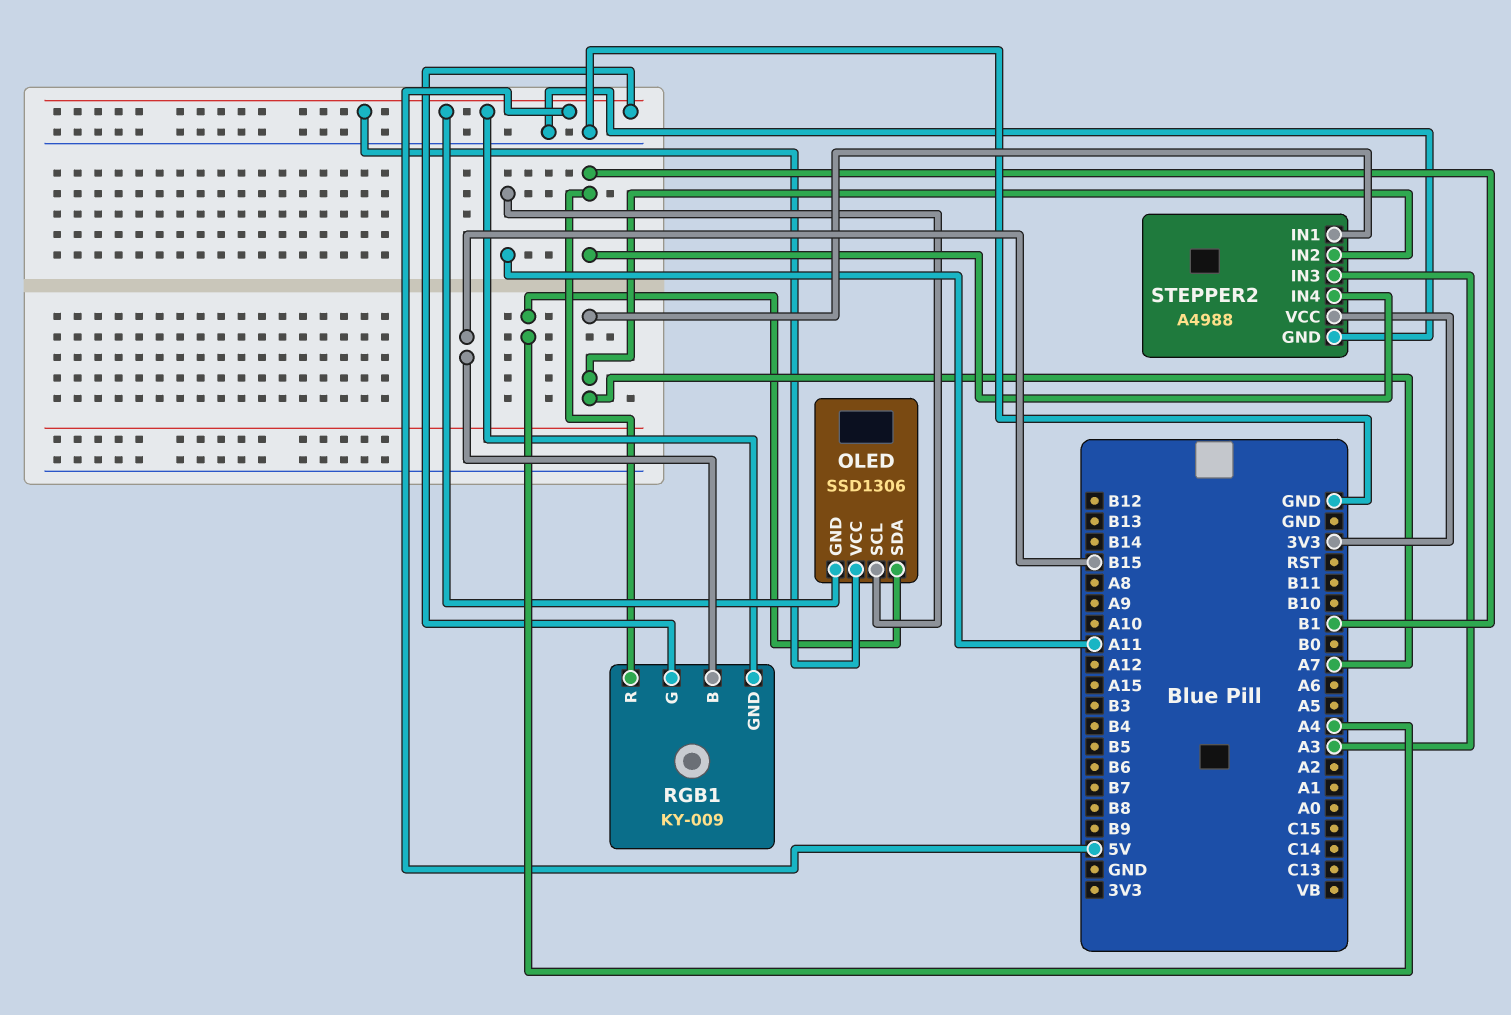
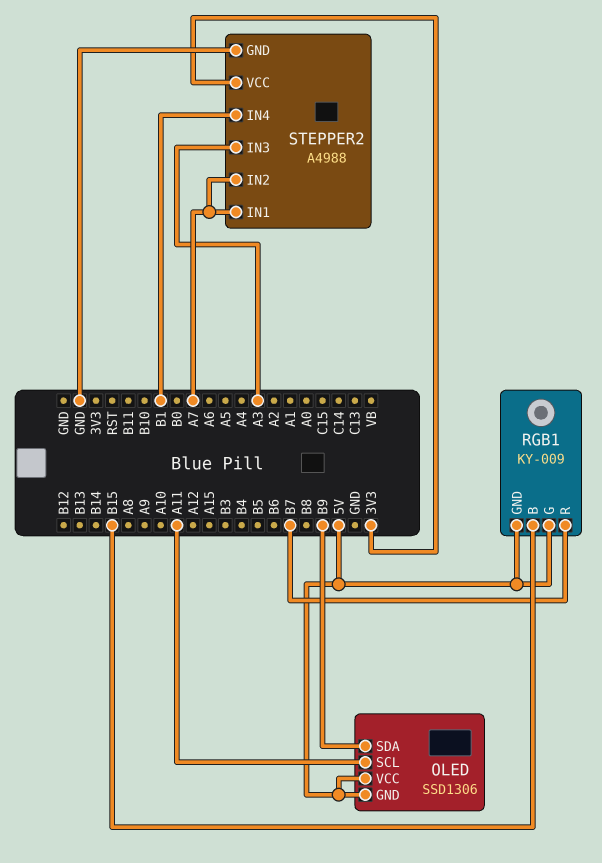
OLED pin SDA: A4 -> B9
RGB1 pin R: B1 -> B7

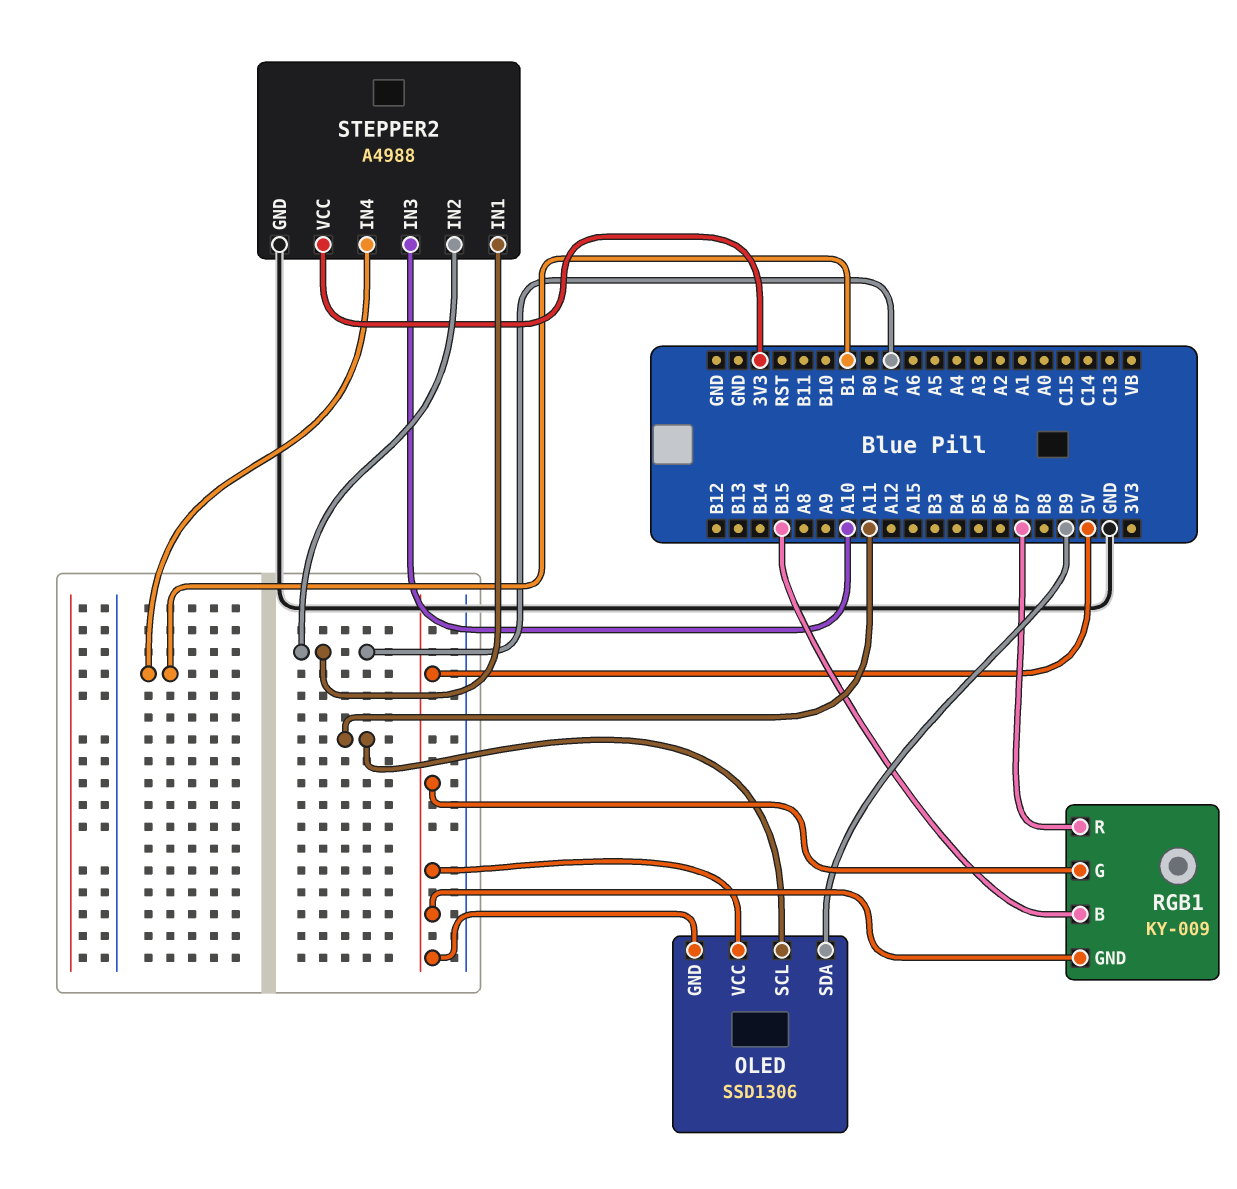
STEPPER2 pin IN3: A3 -> A10

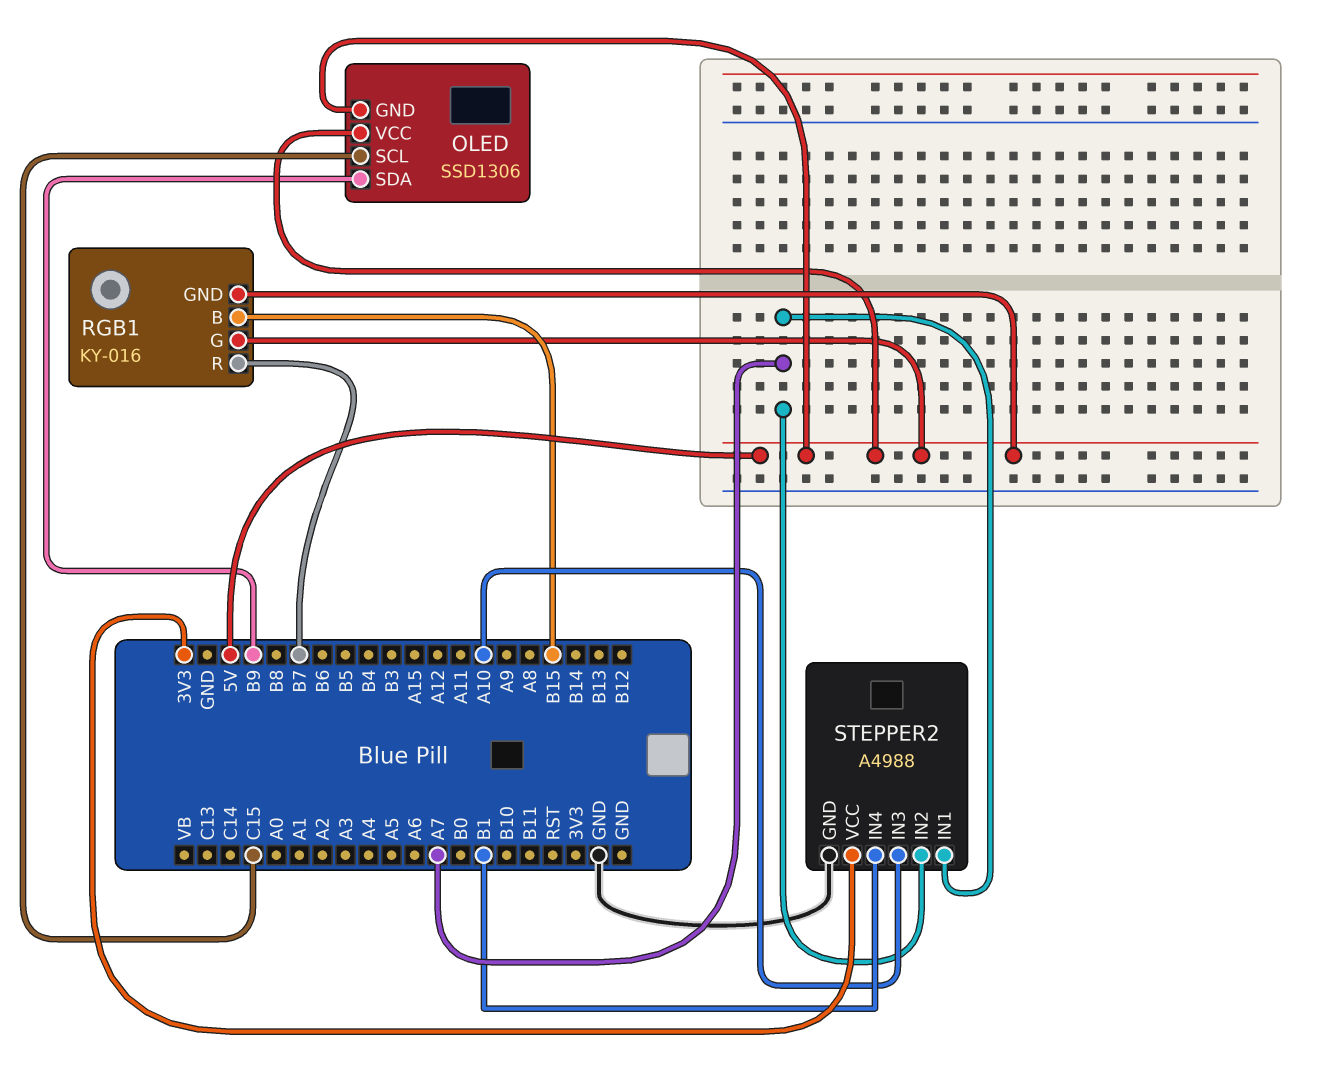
OLED pin SCL: A11 -> C15
RGB1: KY-009 -> KY-016

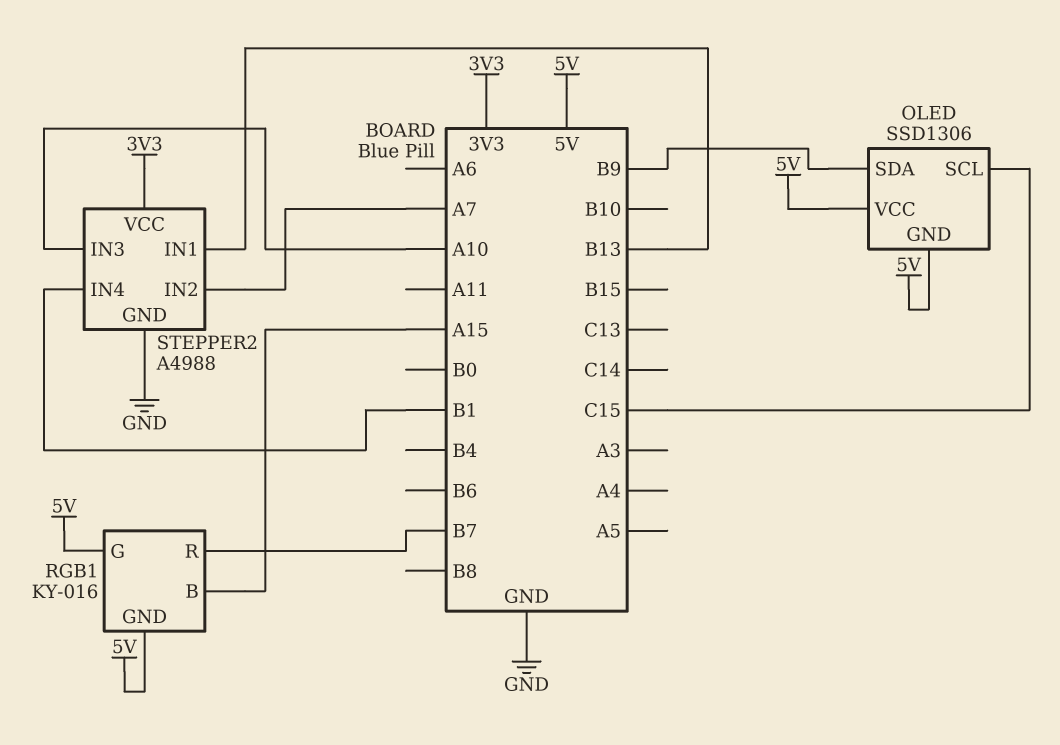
RGB1 pin B: B15 -> A15
STEPPER2 pin IN1: A7 -> B13

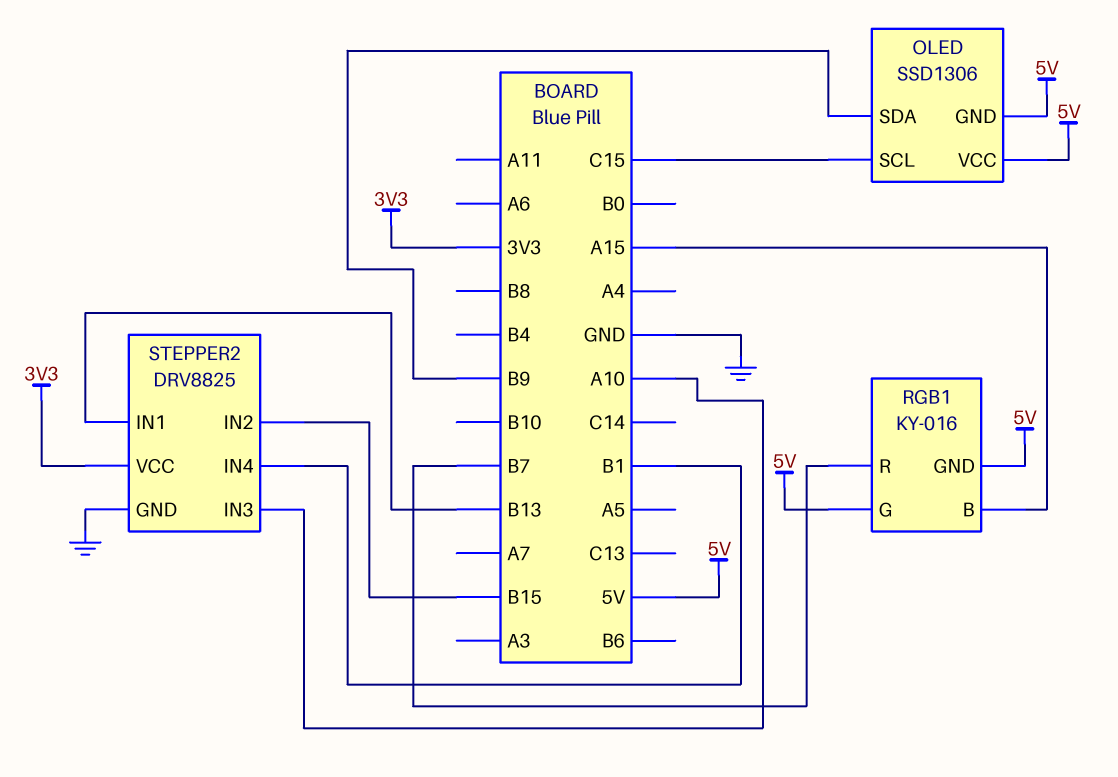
STEPPER2: A4988 -> DRV8825
STEPPER2 pin IN2: A7 -> B15

